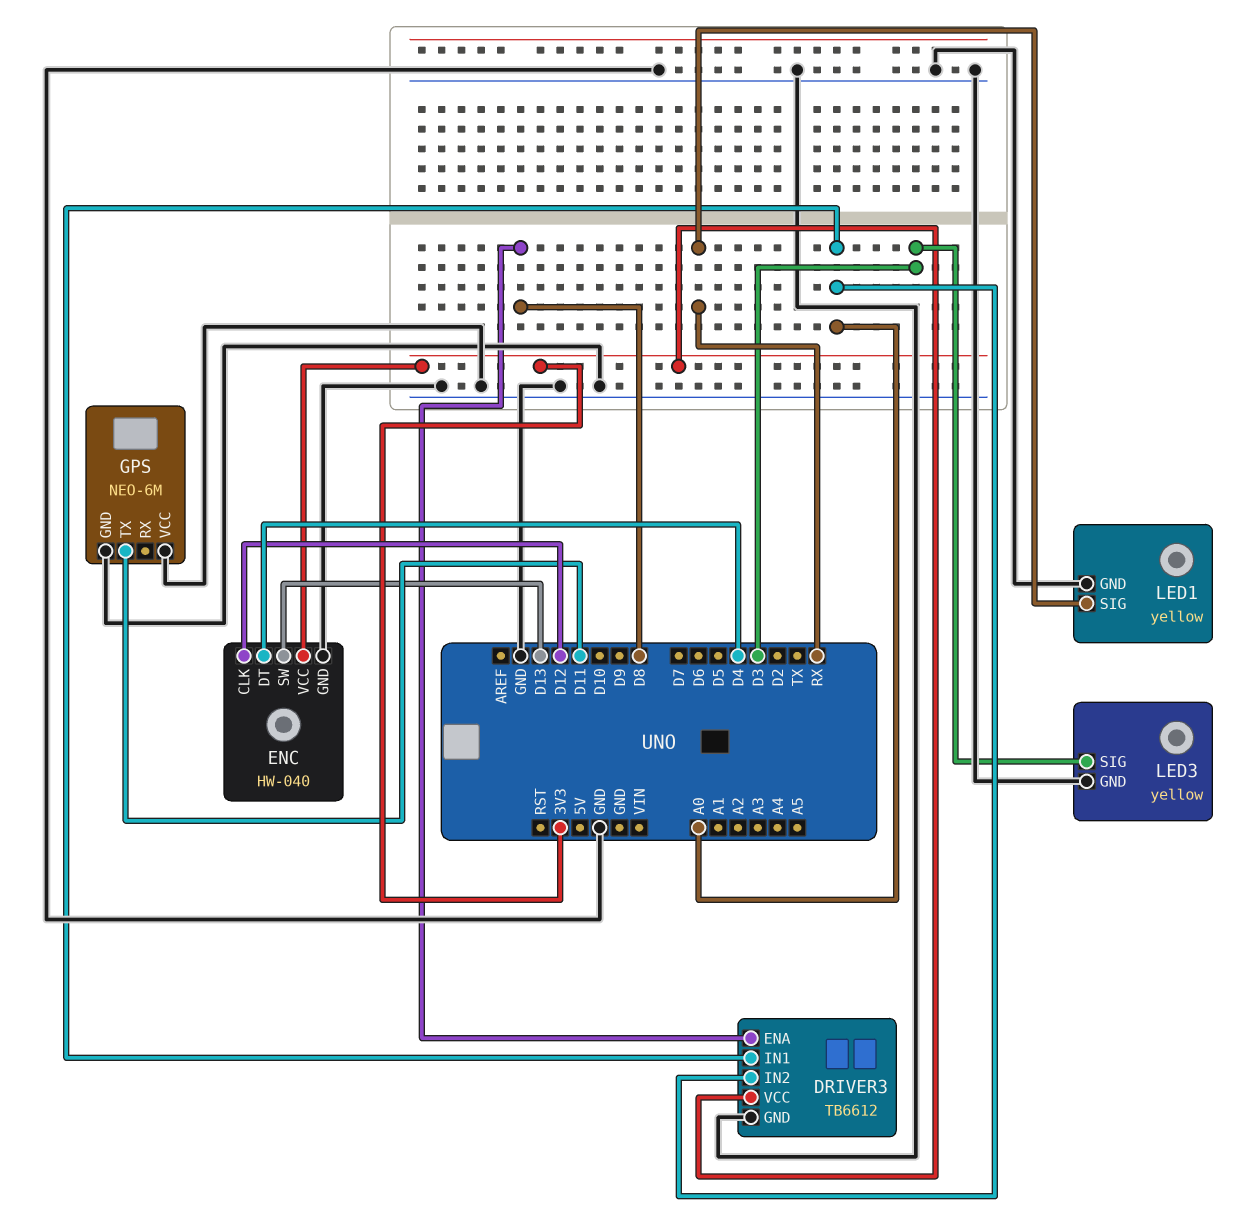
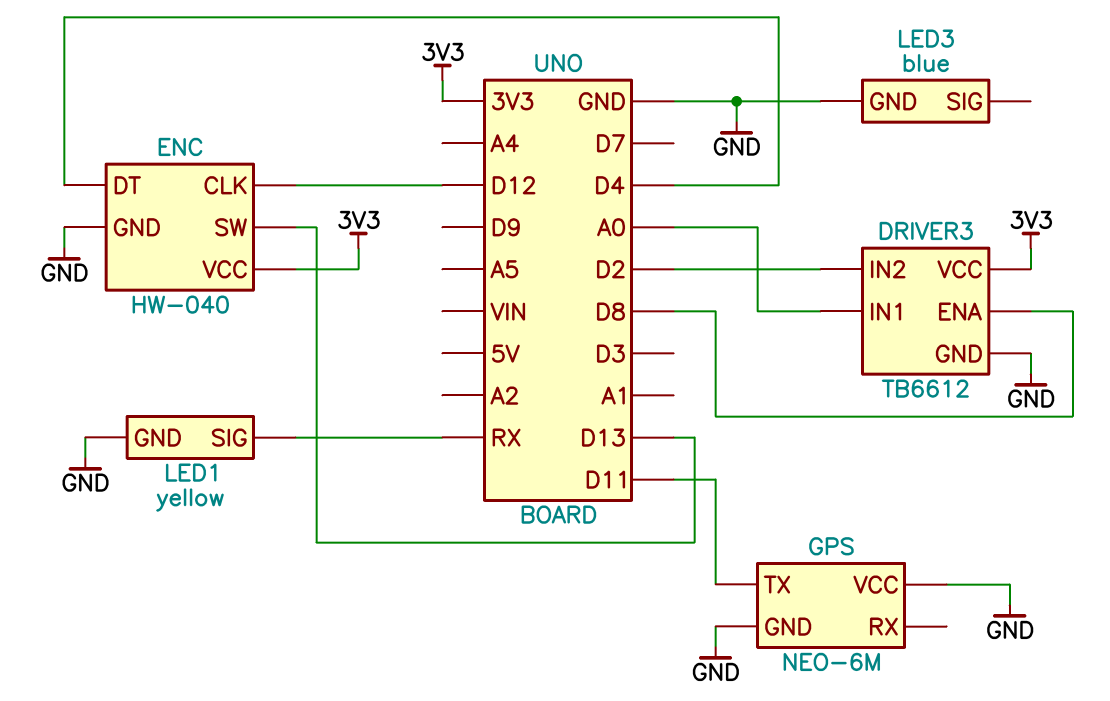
DRIVER3 pin IN2: A0 -> D2
LED3: yellow -> blue
LED3 pin SIG: D3 -> none

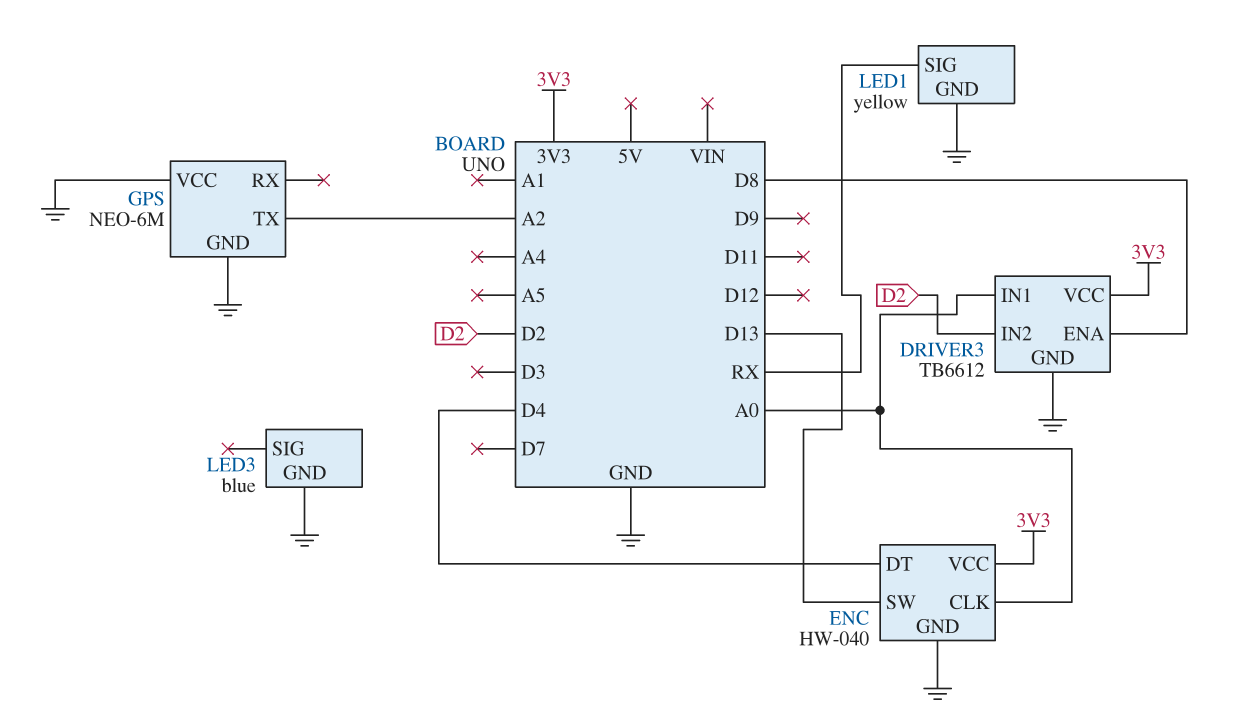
ENC pin CLK: D12 -> A0
GPS pin TX: D11 -> A2

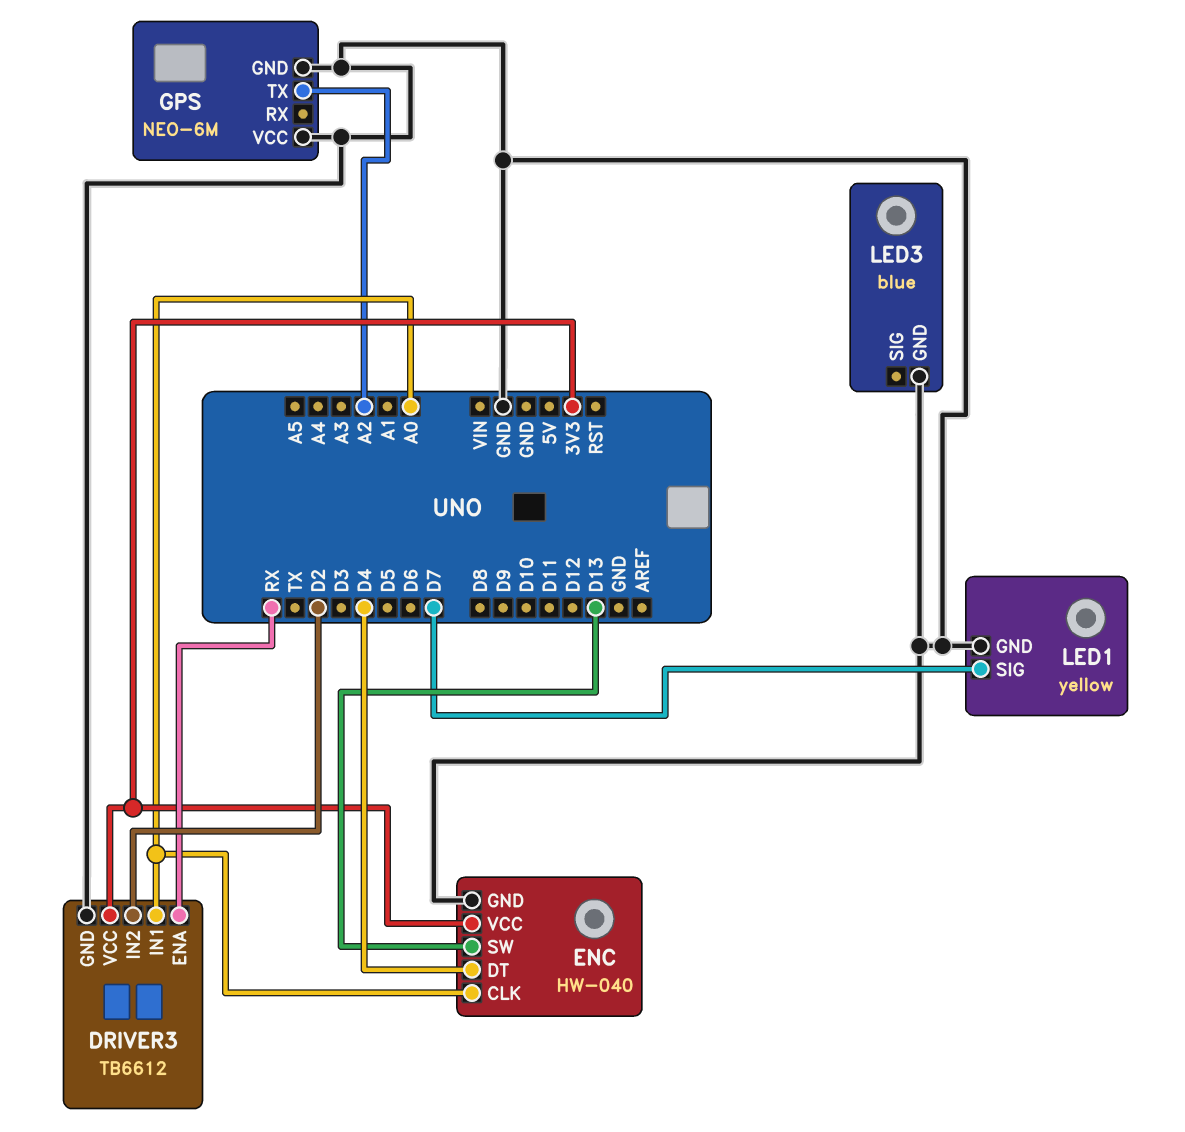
DRIVER3 pin ENA: D8 -> RX
LED1 pin SIG: RX -> D7

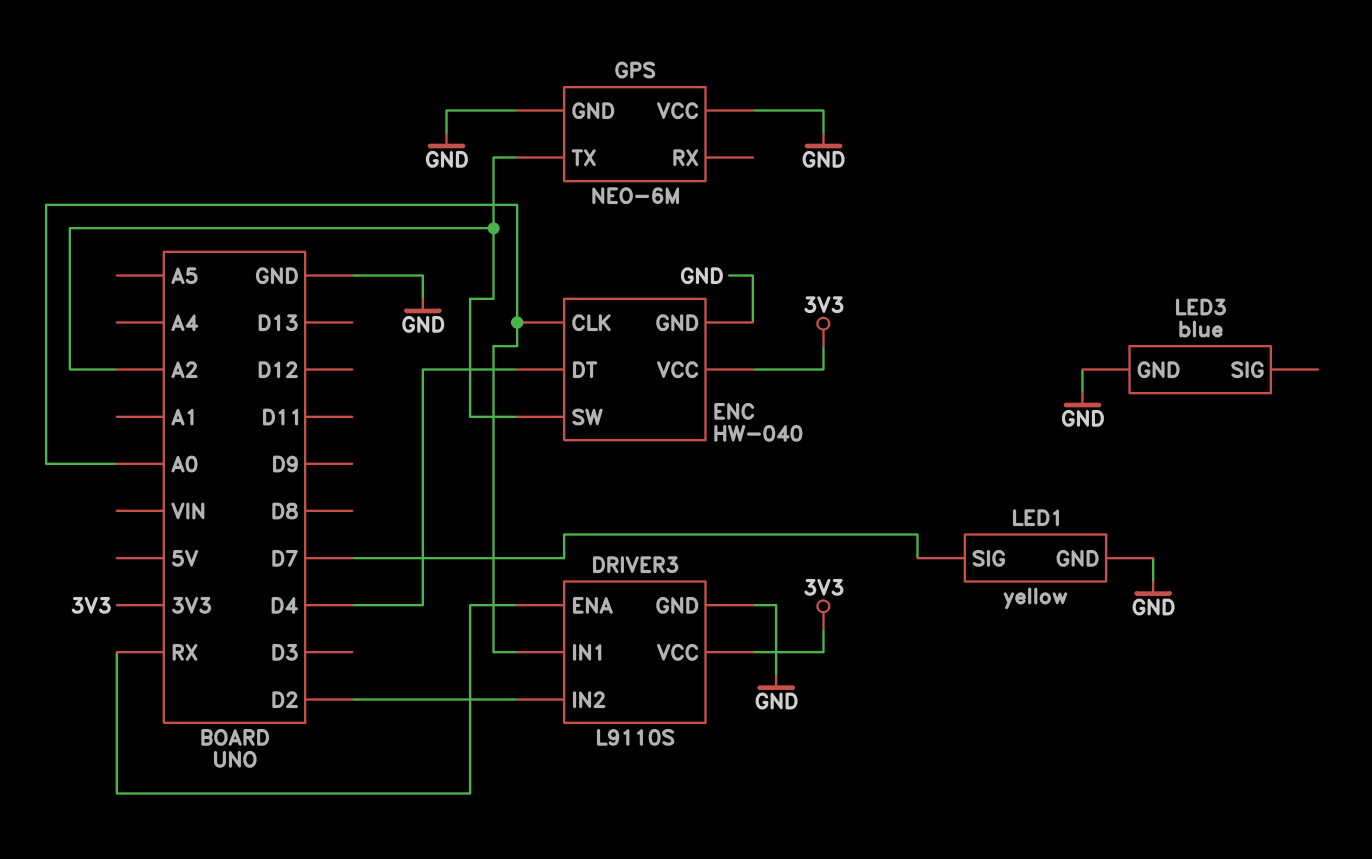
DRIVER3: TB6612 -> L9110S
ENC pin SW: D13 -> A2

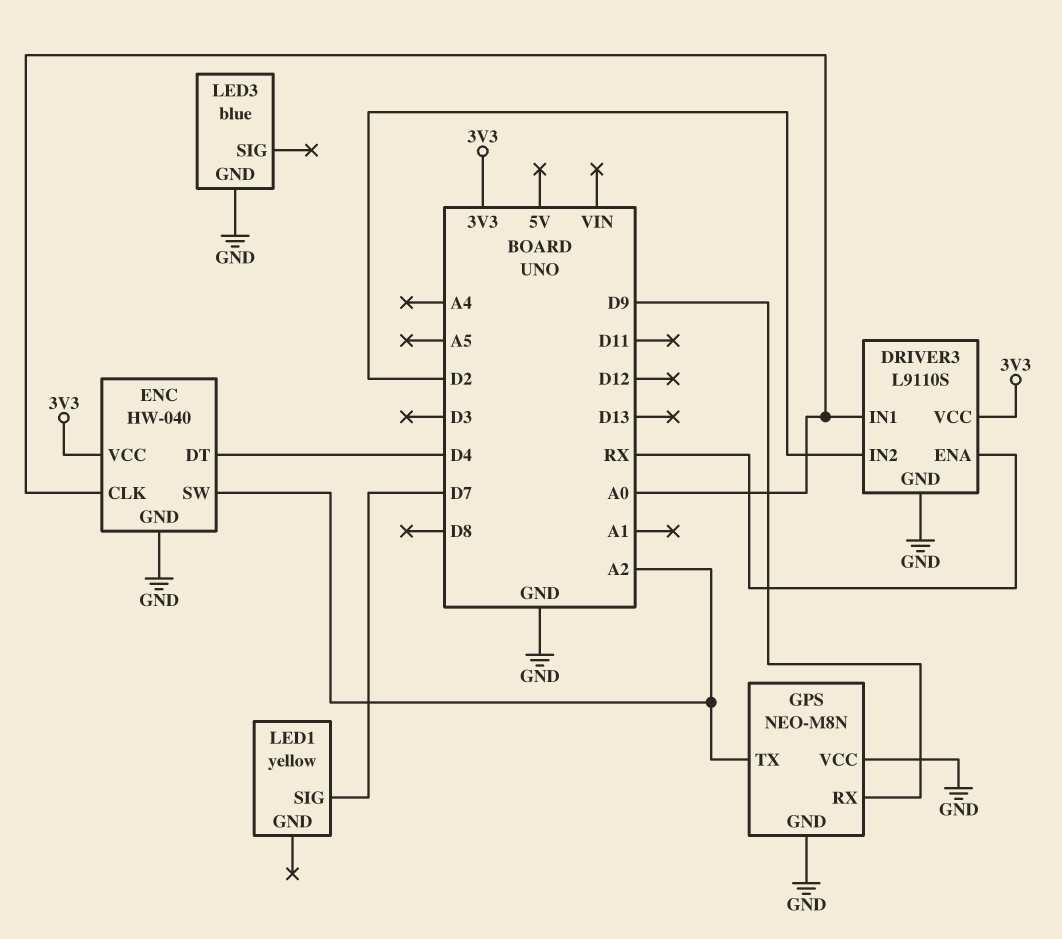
GPS: NEO-6M -> NEO-M8N
GPS pin RX: none -> D9
LED1 pin GND: GND -> none

